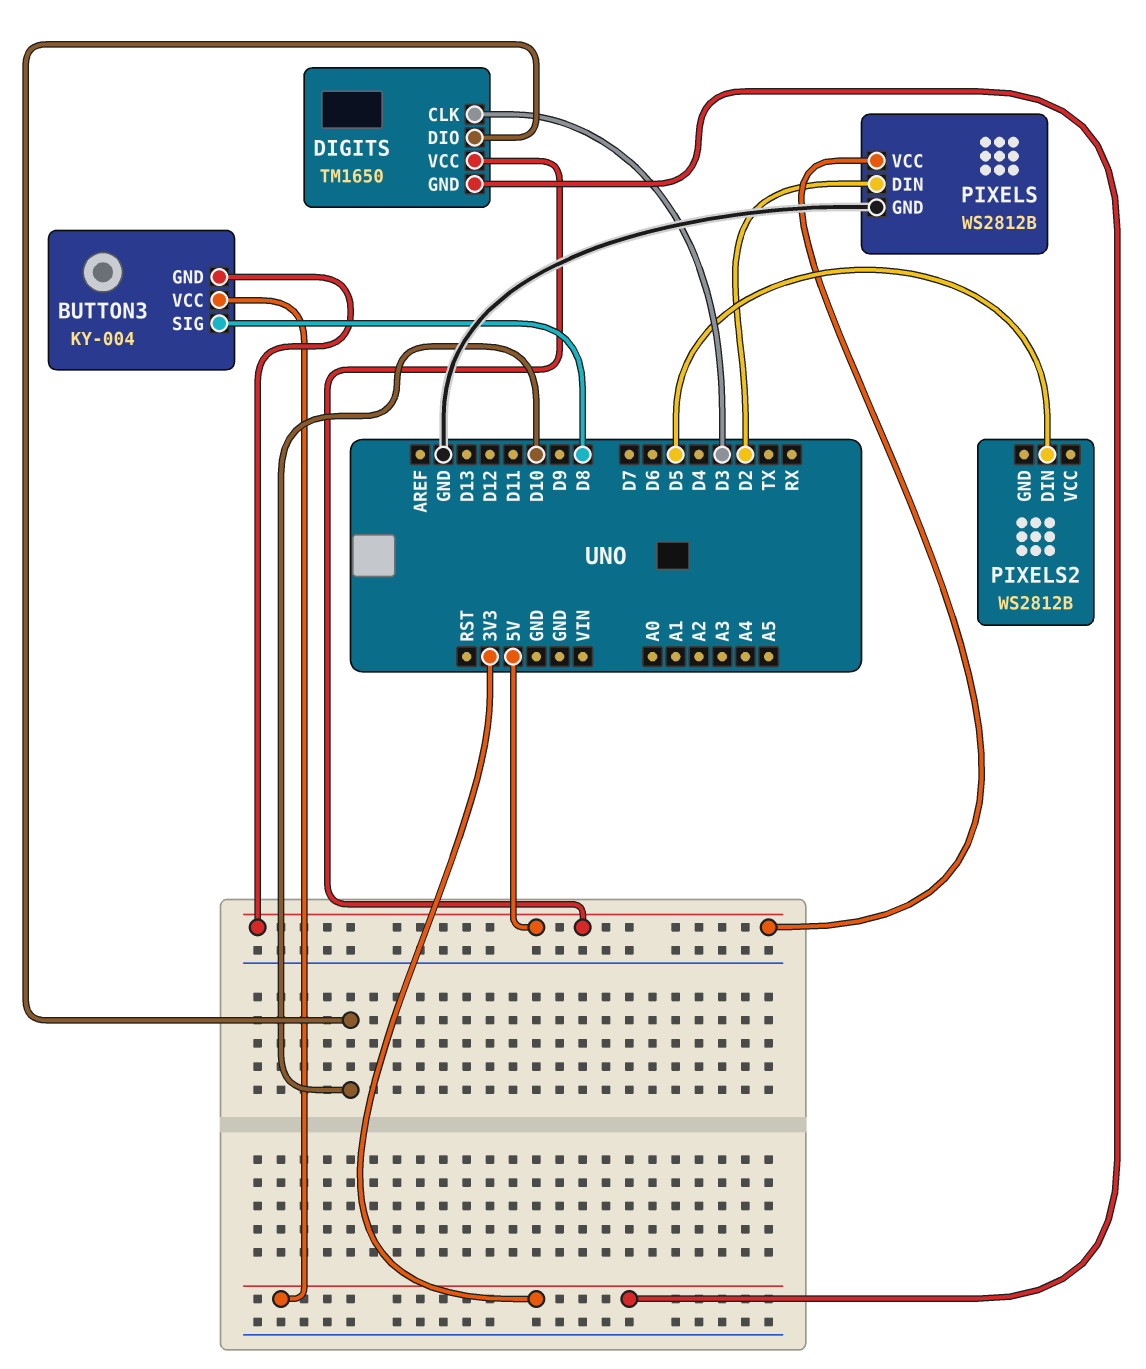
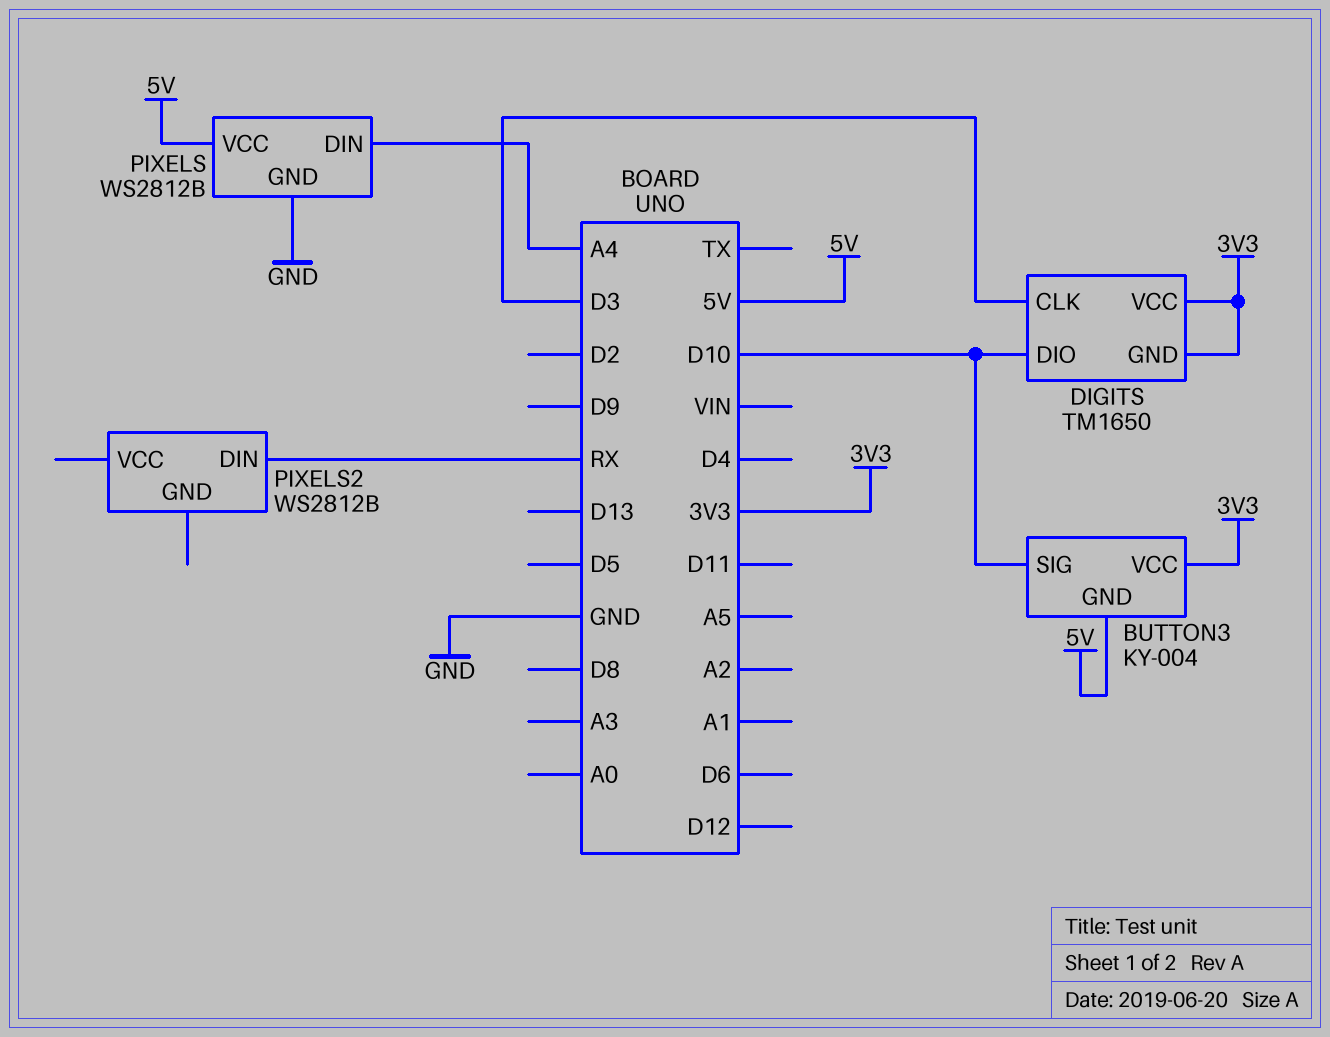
BUTTON3 pin SIG: D8 -> D10
DIGITS pin VCC: 5V -> 3V3
PIXELS pin DIN: D2 -> A4
PIXELS2 pin DIN: D5 -> RX

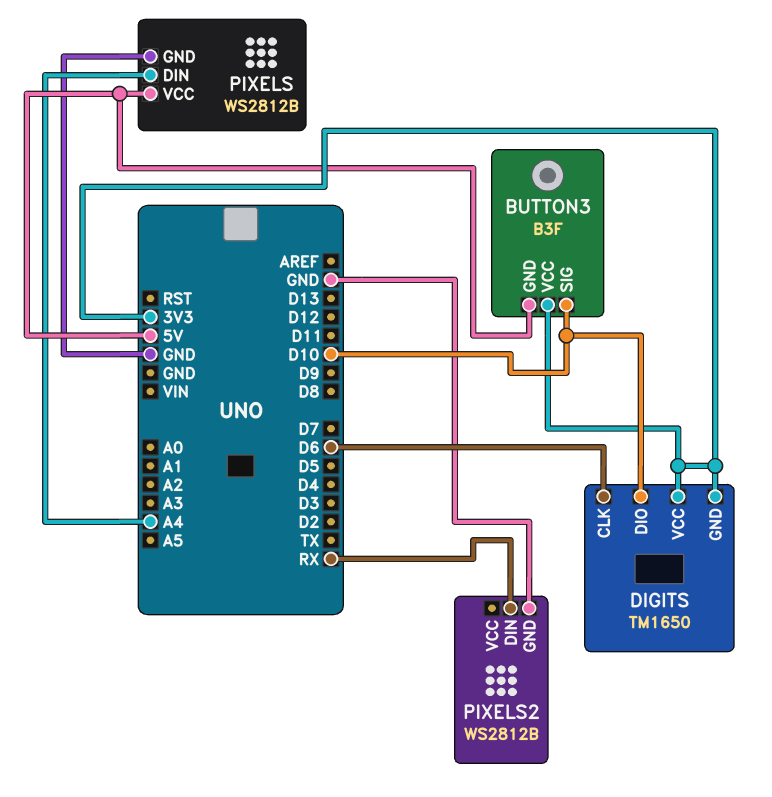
BUTTON3: KY-004 -> B3F
DIGITS pin CLK: D3 -> D6
PIXELS2 pin GND: none -> GND

